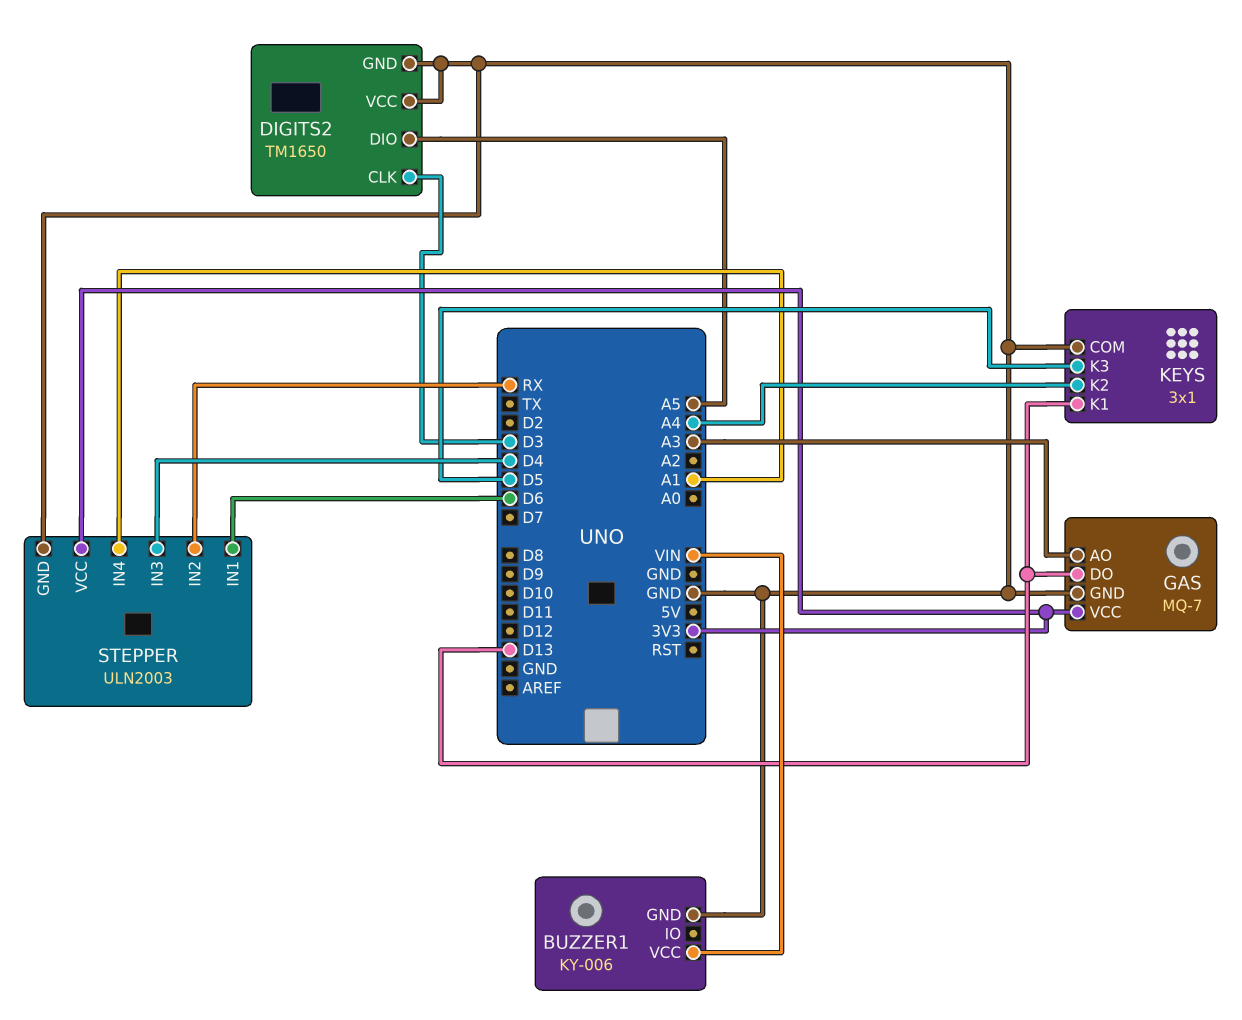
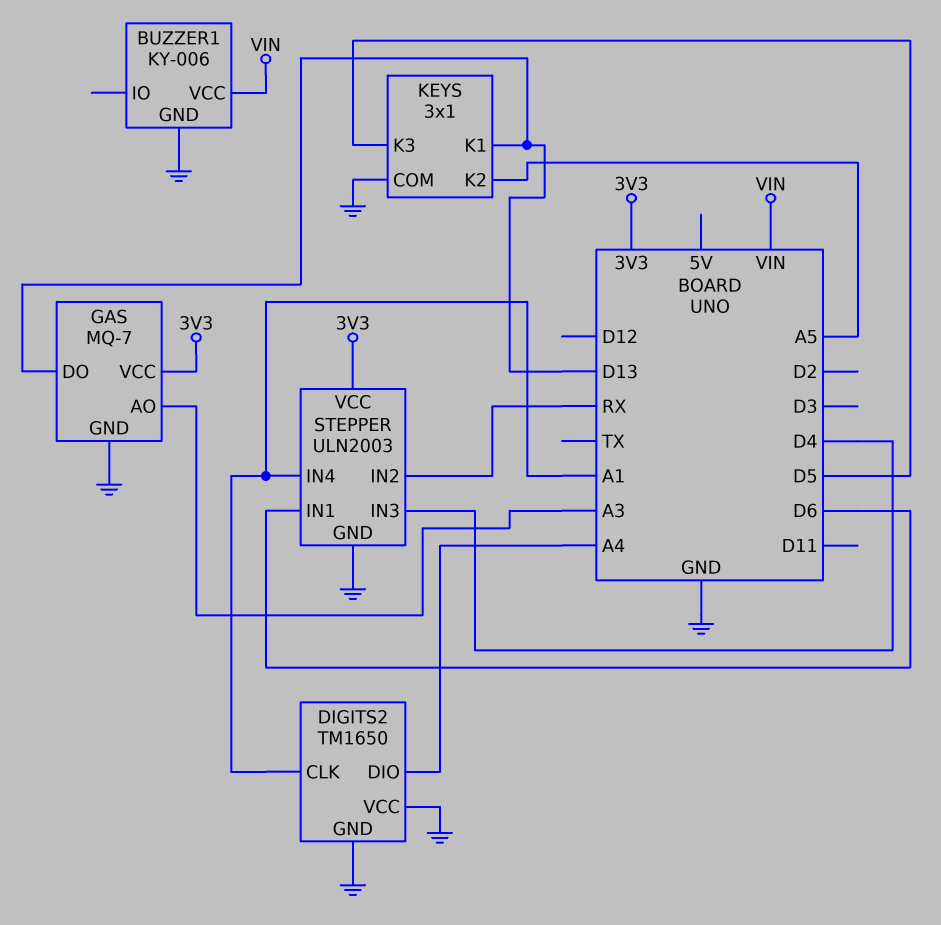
DIGITS2 pin CLK: D3 -> A1
DIGITS2 pin DIO: A5 -> A4
KEYS pin K2: A4 -> A5

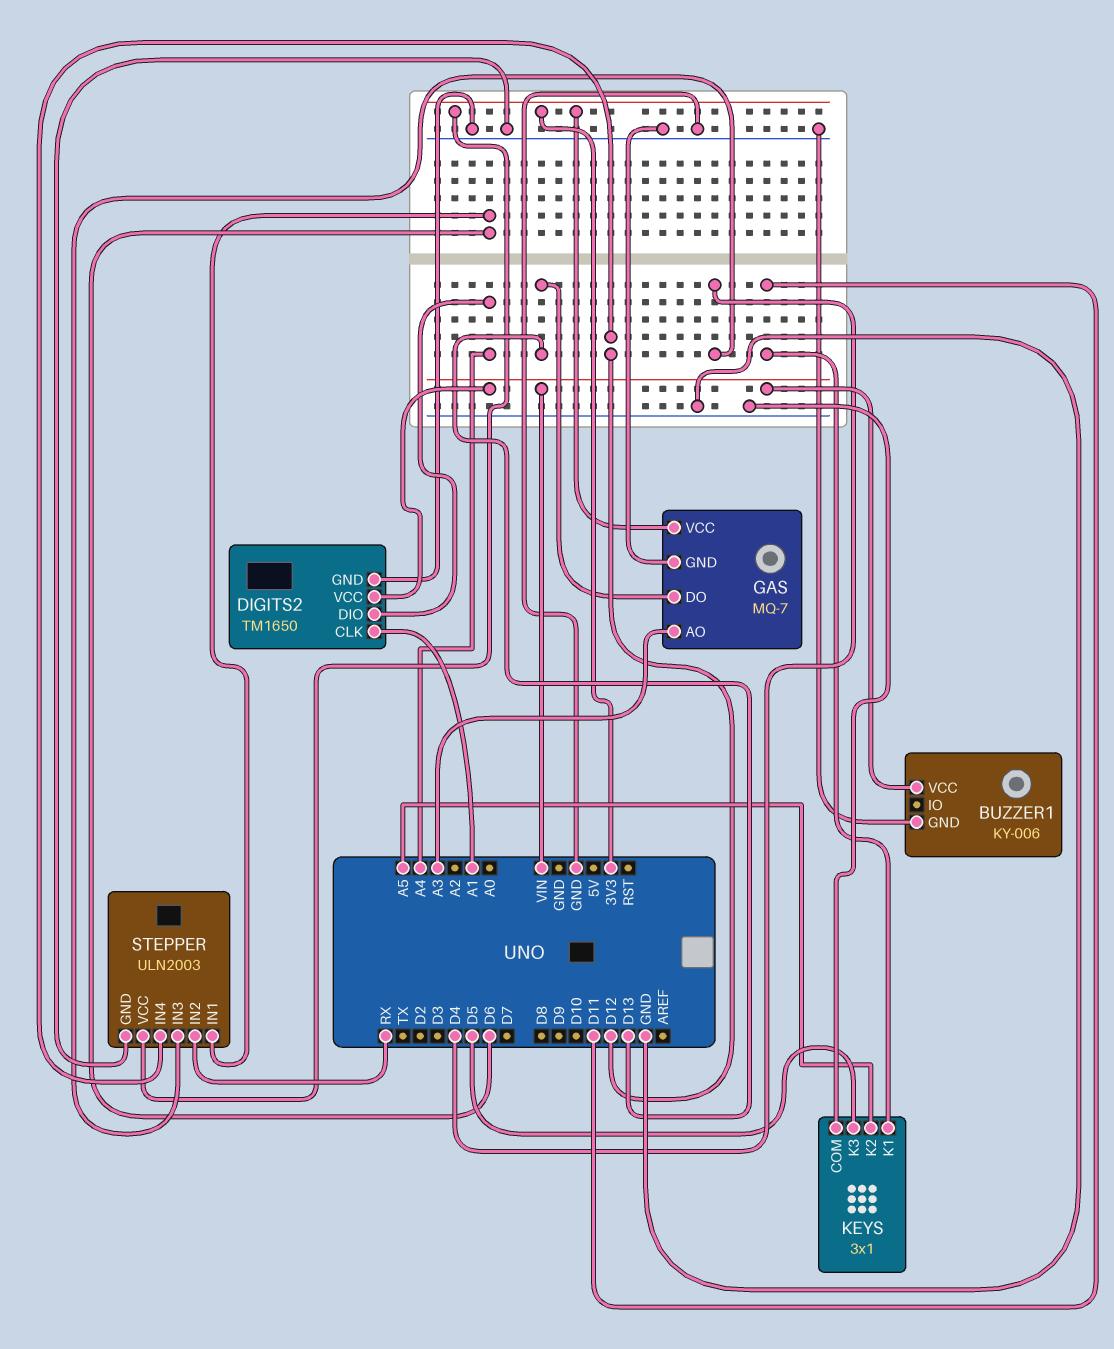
DIGITS2 pin VCC: GND -> VIN
KEYS pin K1: D13 -> D11
STEPPER pin IN4: A1 -> D12

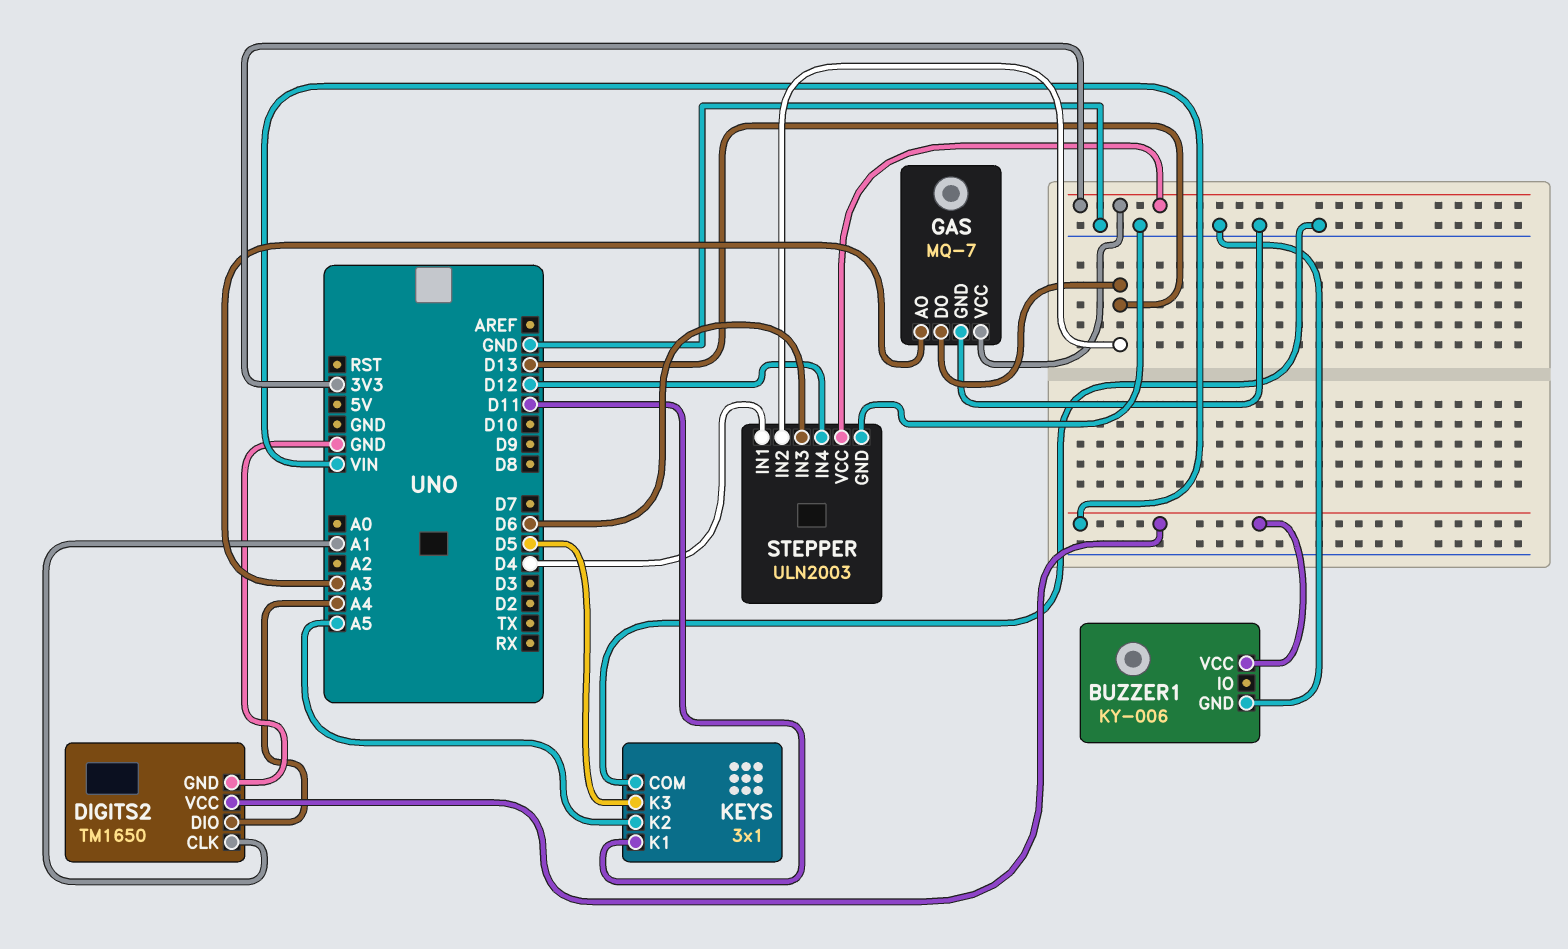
STEPPER pin IN1: D6 -> D4
STEPPER pin IN2: RX -> D13
STEPPER pin IN3: D4 -> D6

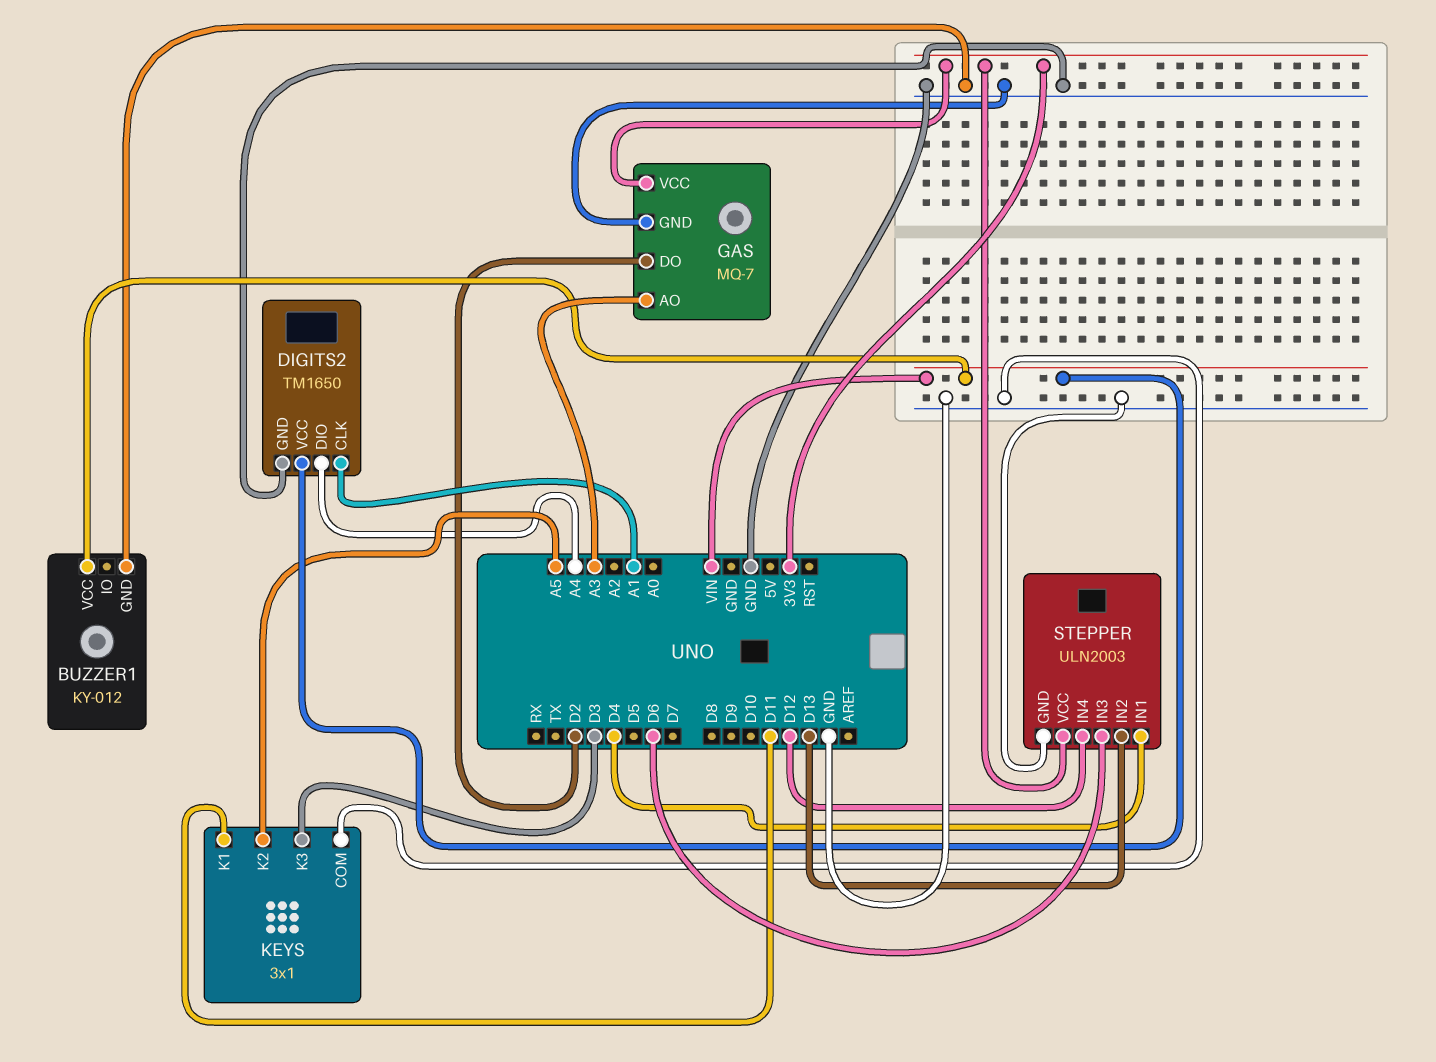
BUZZER1: KY-006 -> KY-012
GAS pin DO: D13 -> D2
KEYS pin K3: D5 -> D3

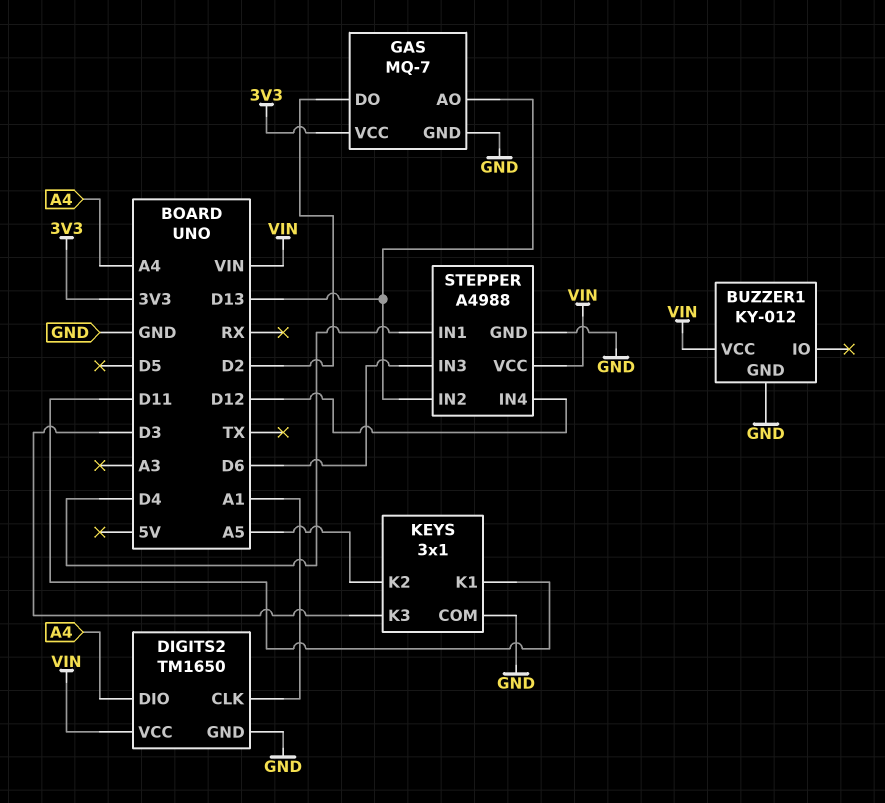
GAS pin AO: A3 -> D13
STEPPER: ULN2003 -> A4988
STEPPER pin VCC: 3V3 -> VIN

